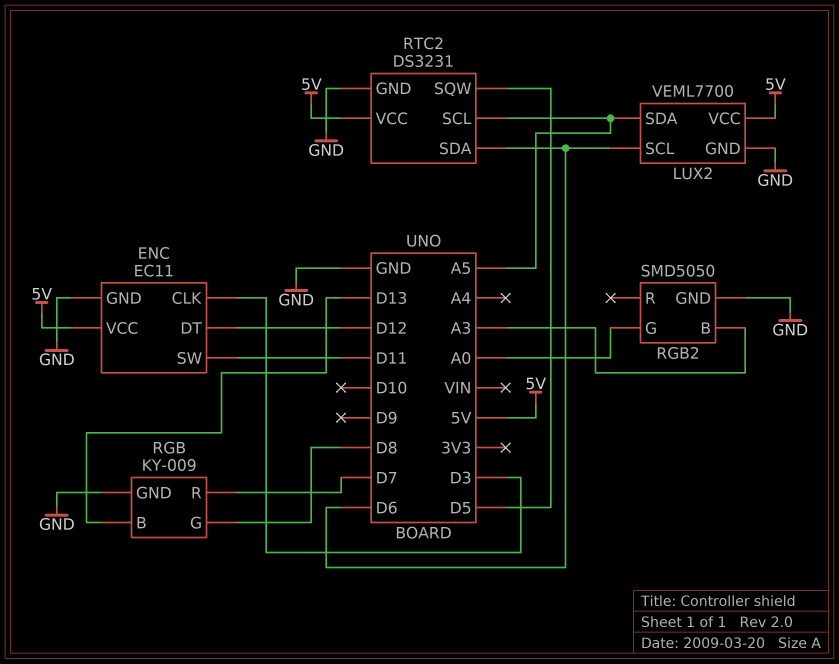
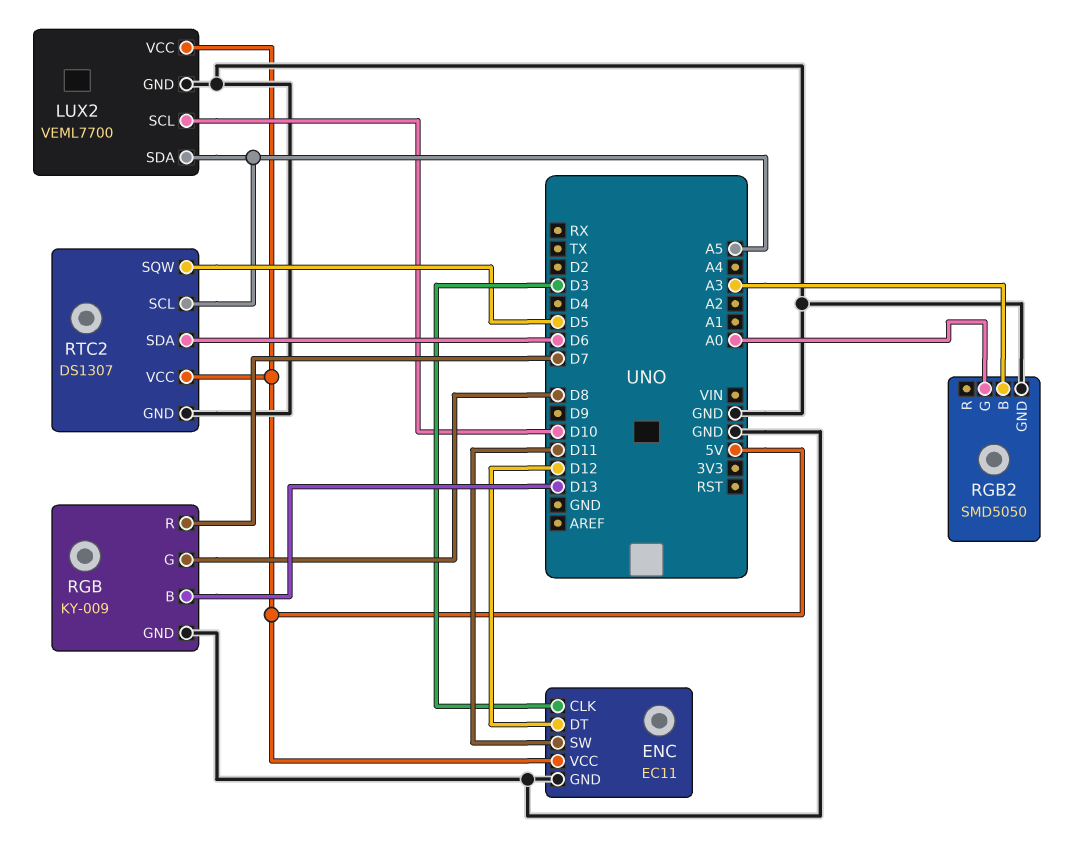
LUX2 pin SCL: D6 -> D10
RTC2: DS3231 -> DS1307

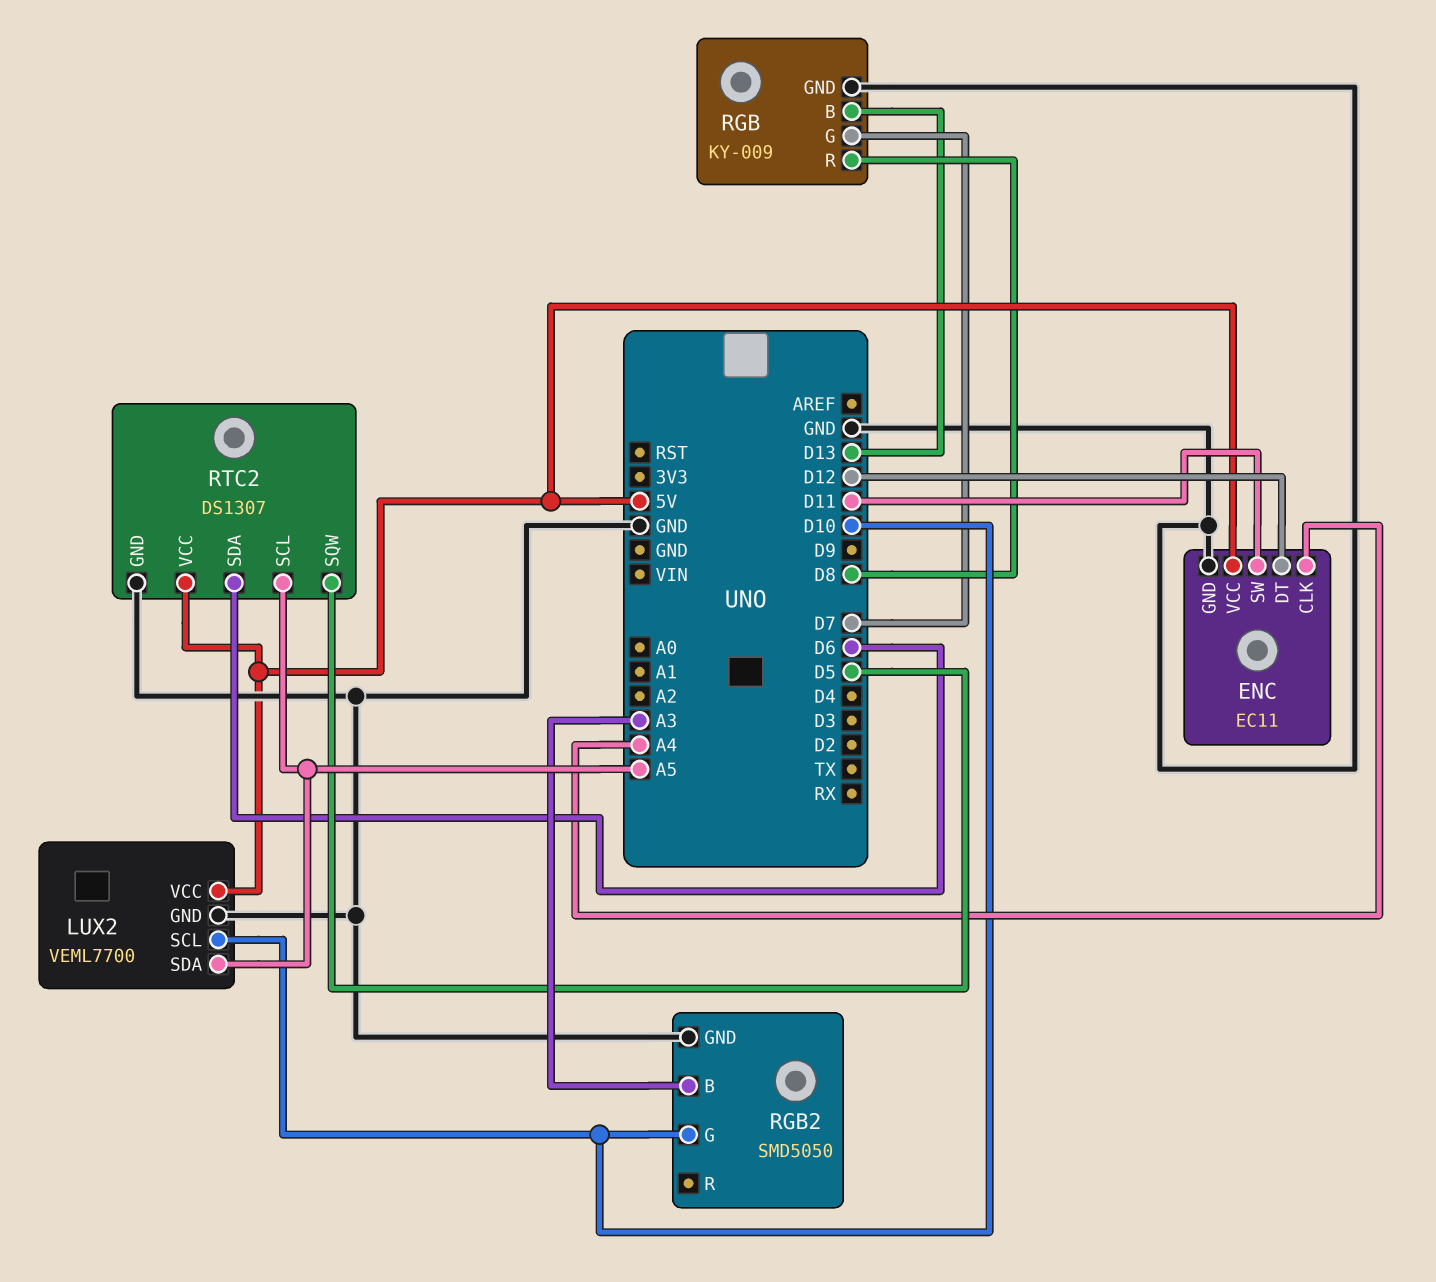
ENC pin CLK: D3 -> A4
RGB pin G: D8 -> D7
RGB pin R: D7 -> D8
RGB2 pin G: A0 -> D10

